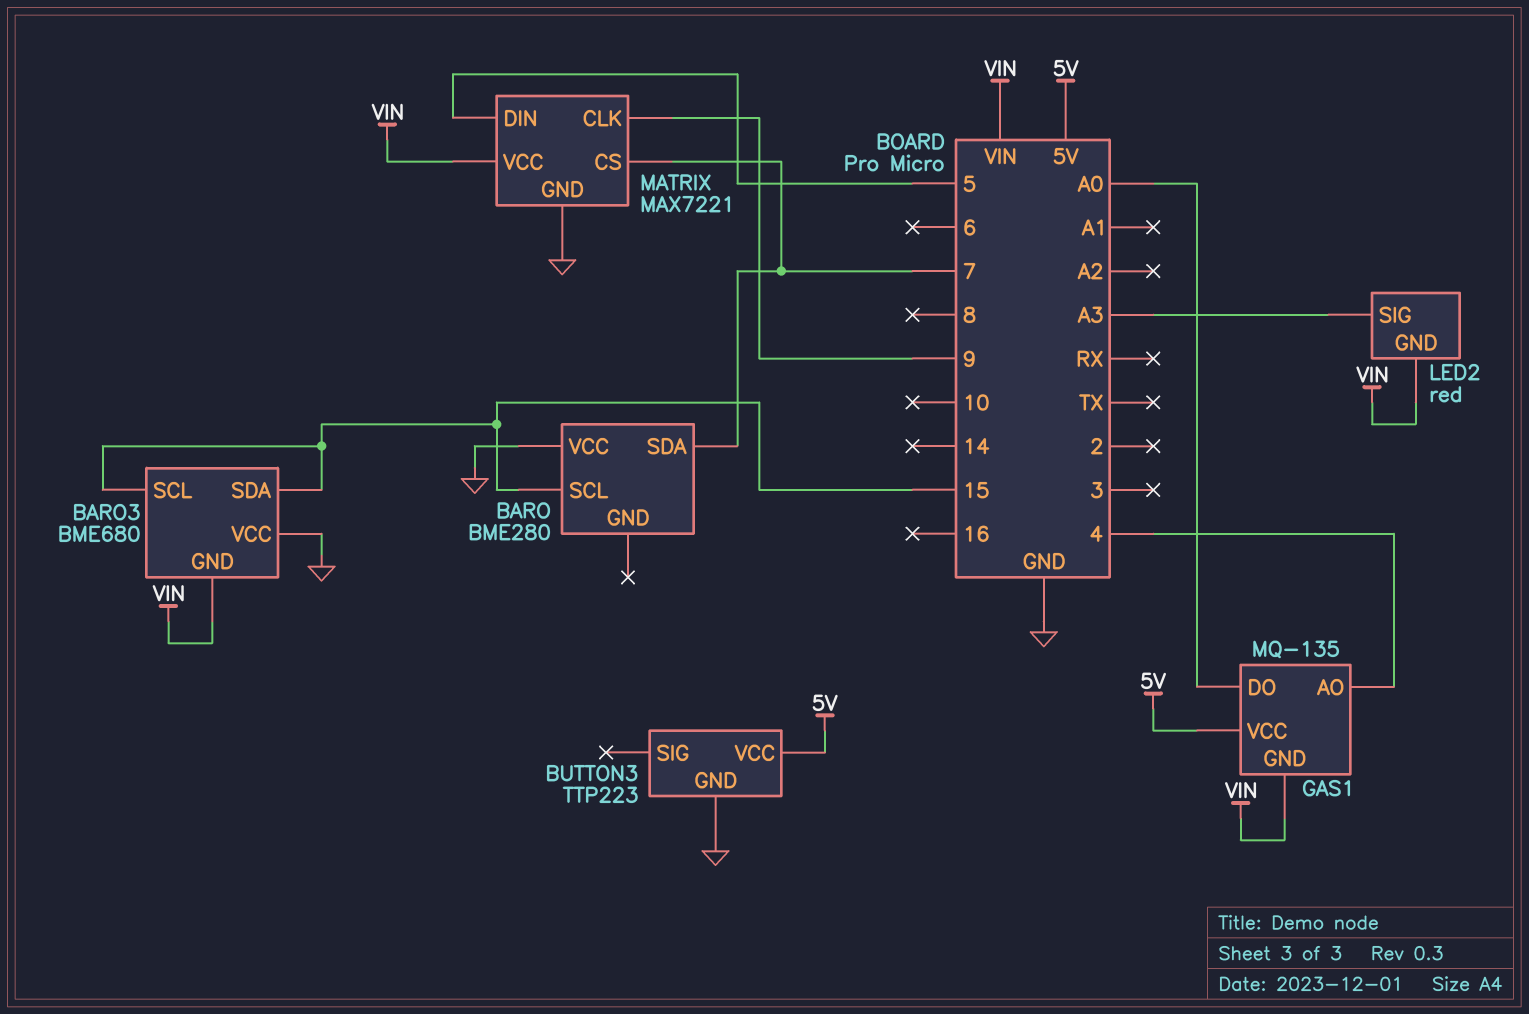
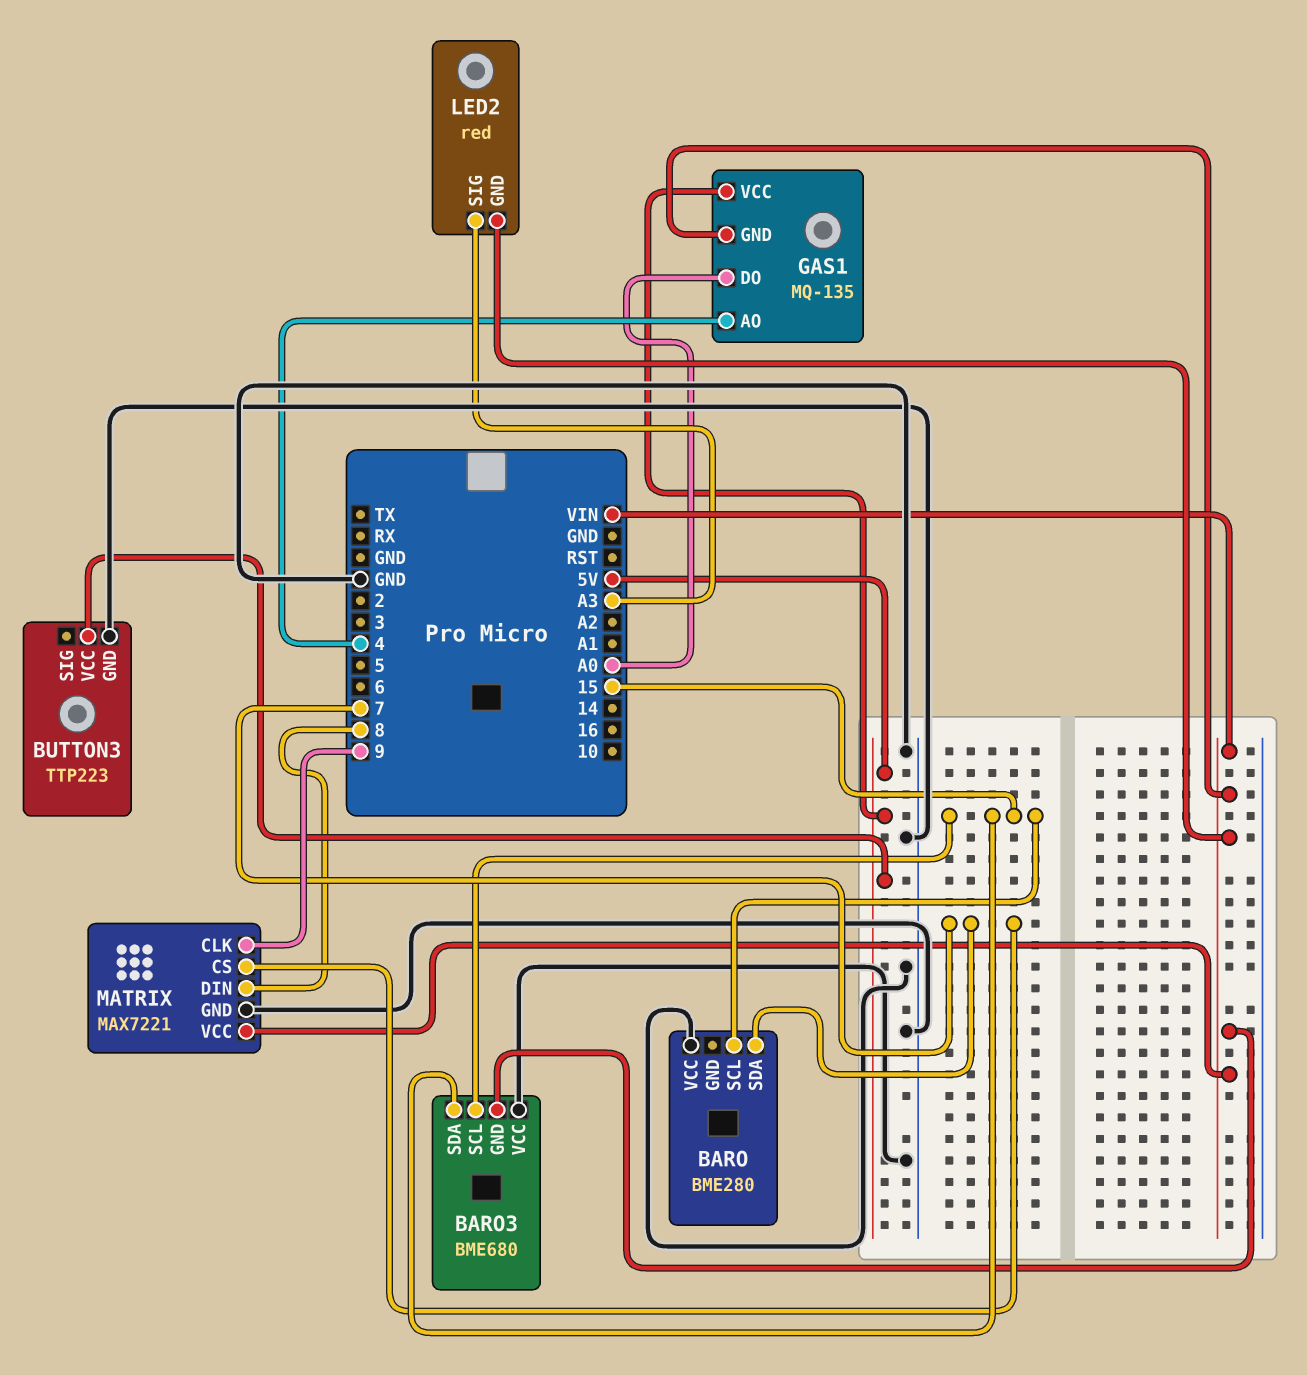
MATRIX pin DIN: 5 -> 8

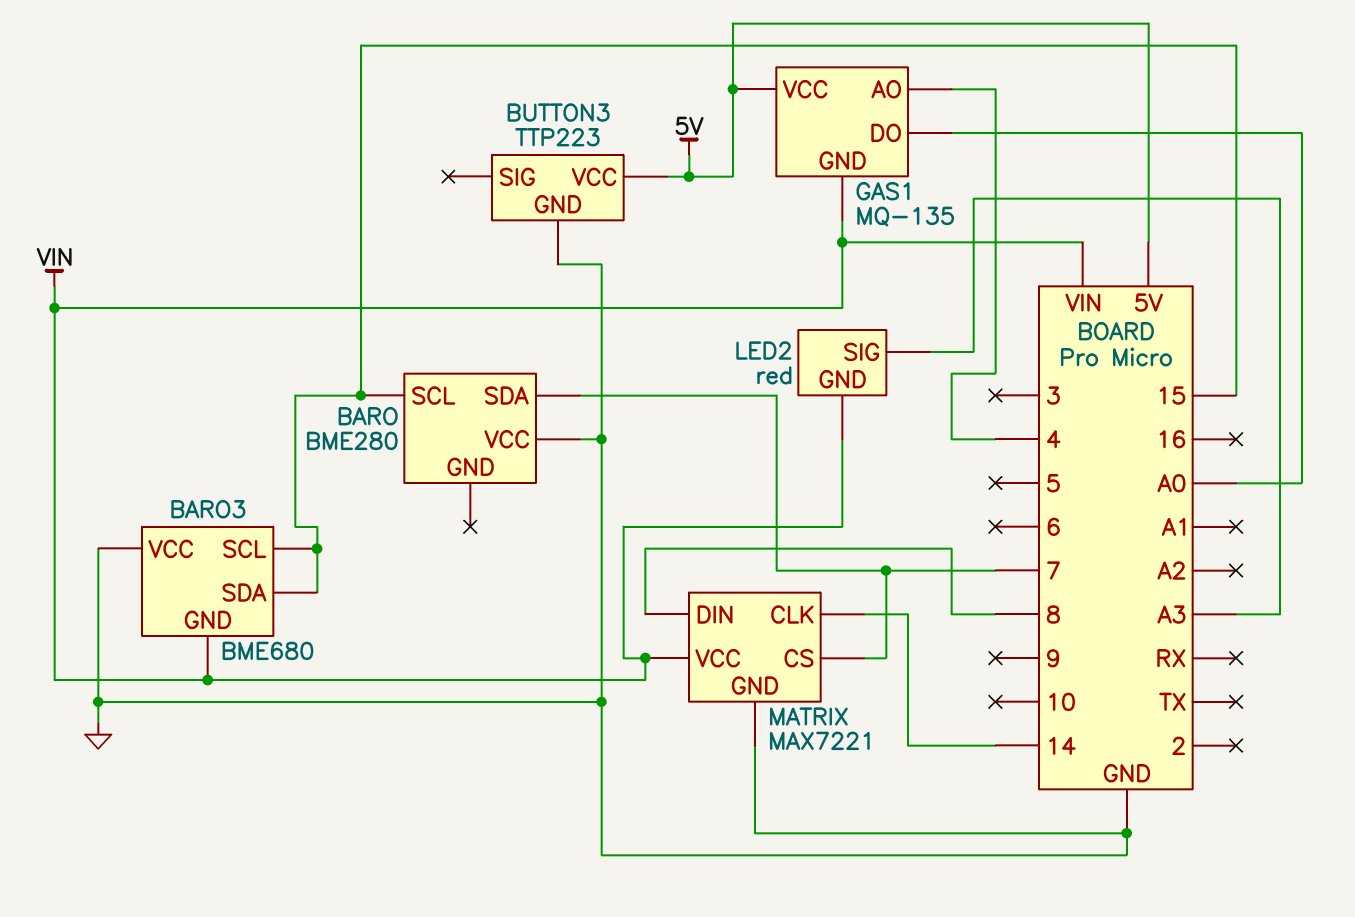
MATRIX pin CLK: 9 -> 14

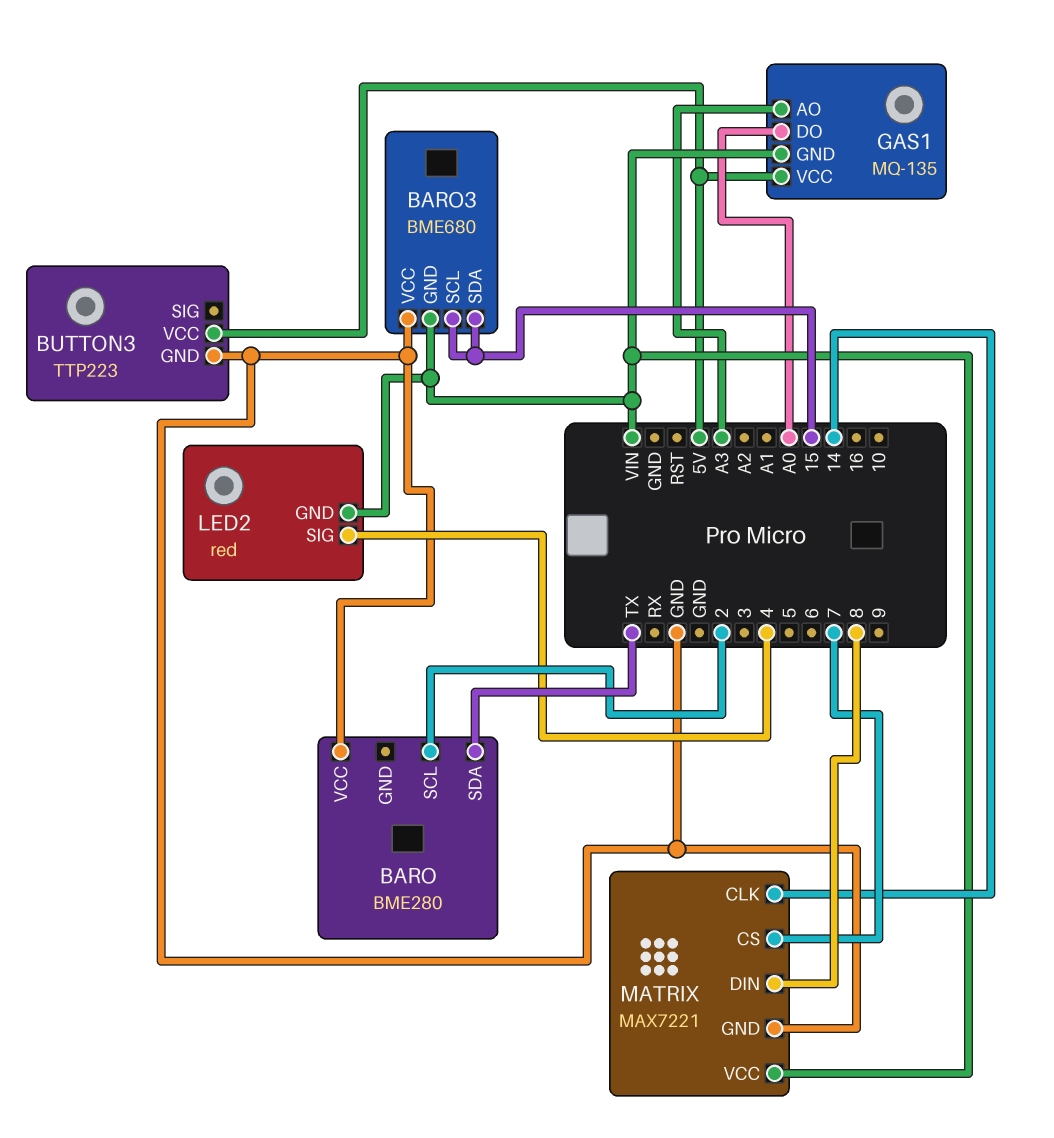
BARO pin SCL: 15 -> 2
BARO pin SDA: 7 -> TX
GAS1 pin AO: 4 -> A3
LED2 pin SIG: A3 -> 4

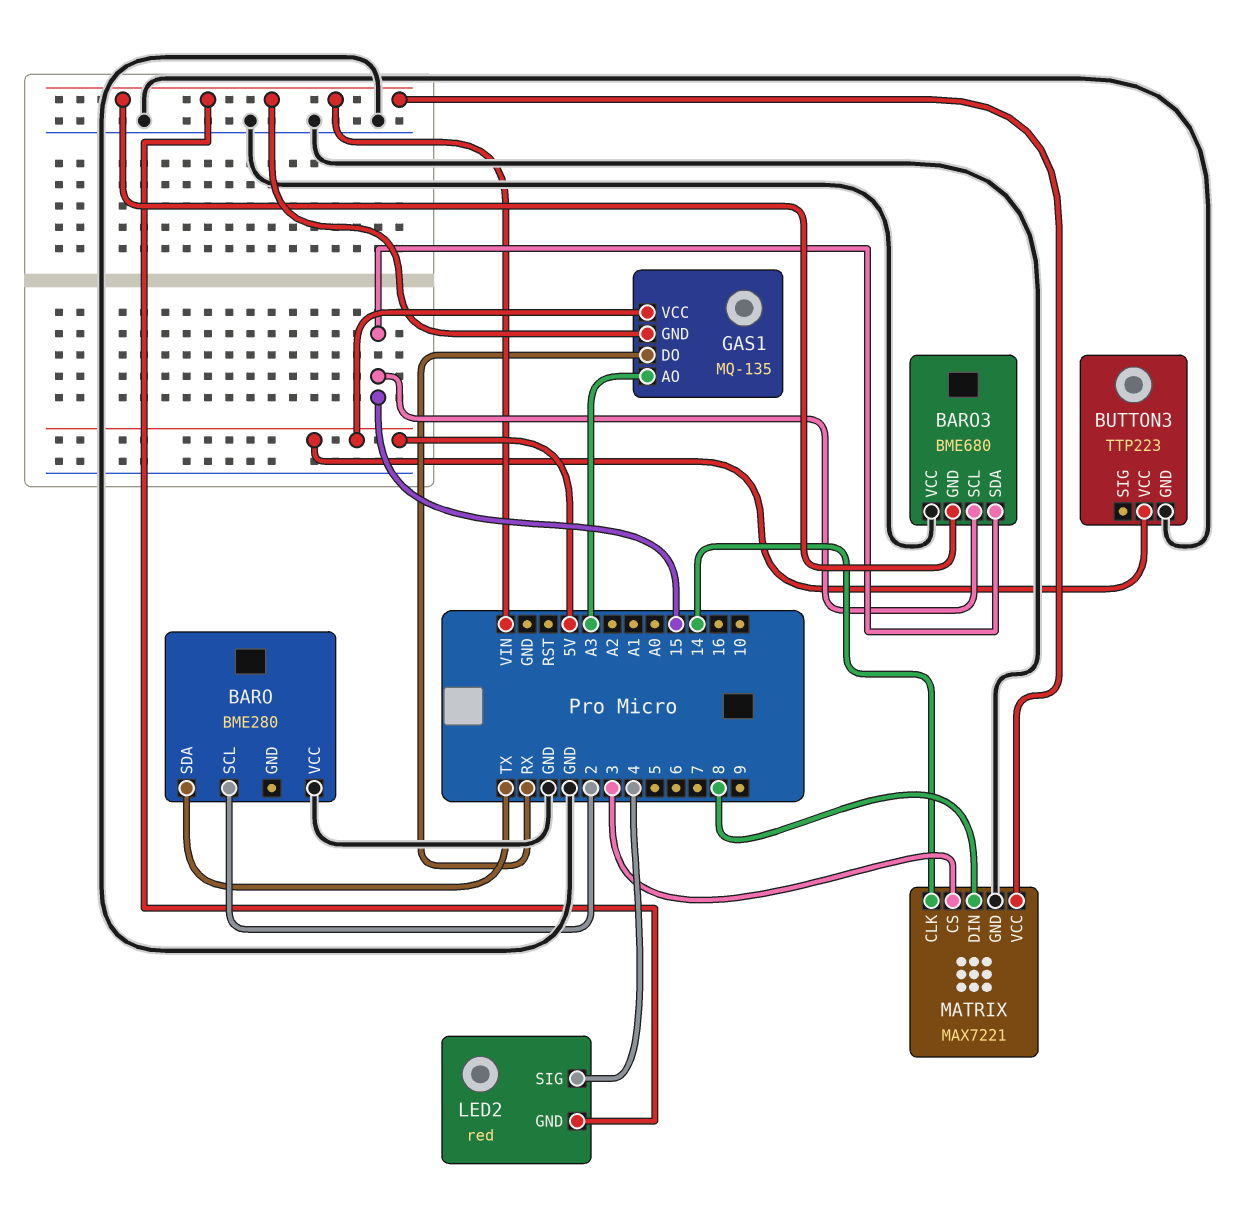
GAS1 pin DO: A0 -> RX
MATRIX pin CS: 7 -> 3

